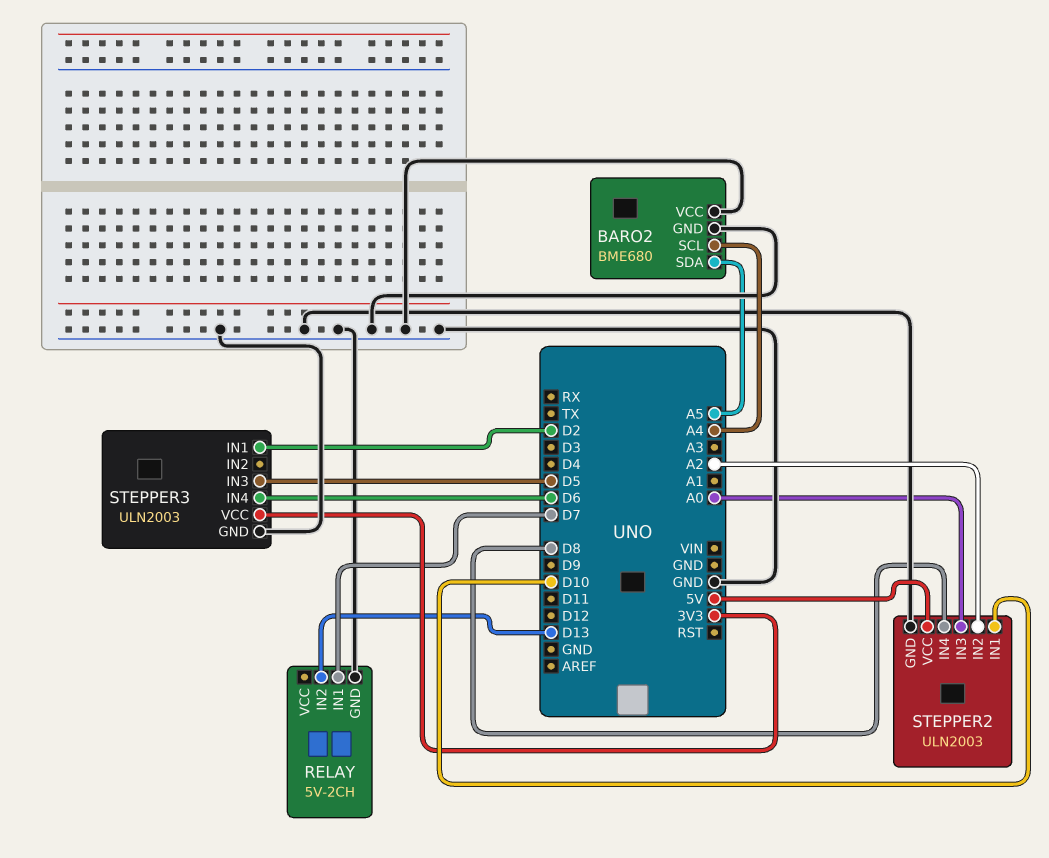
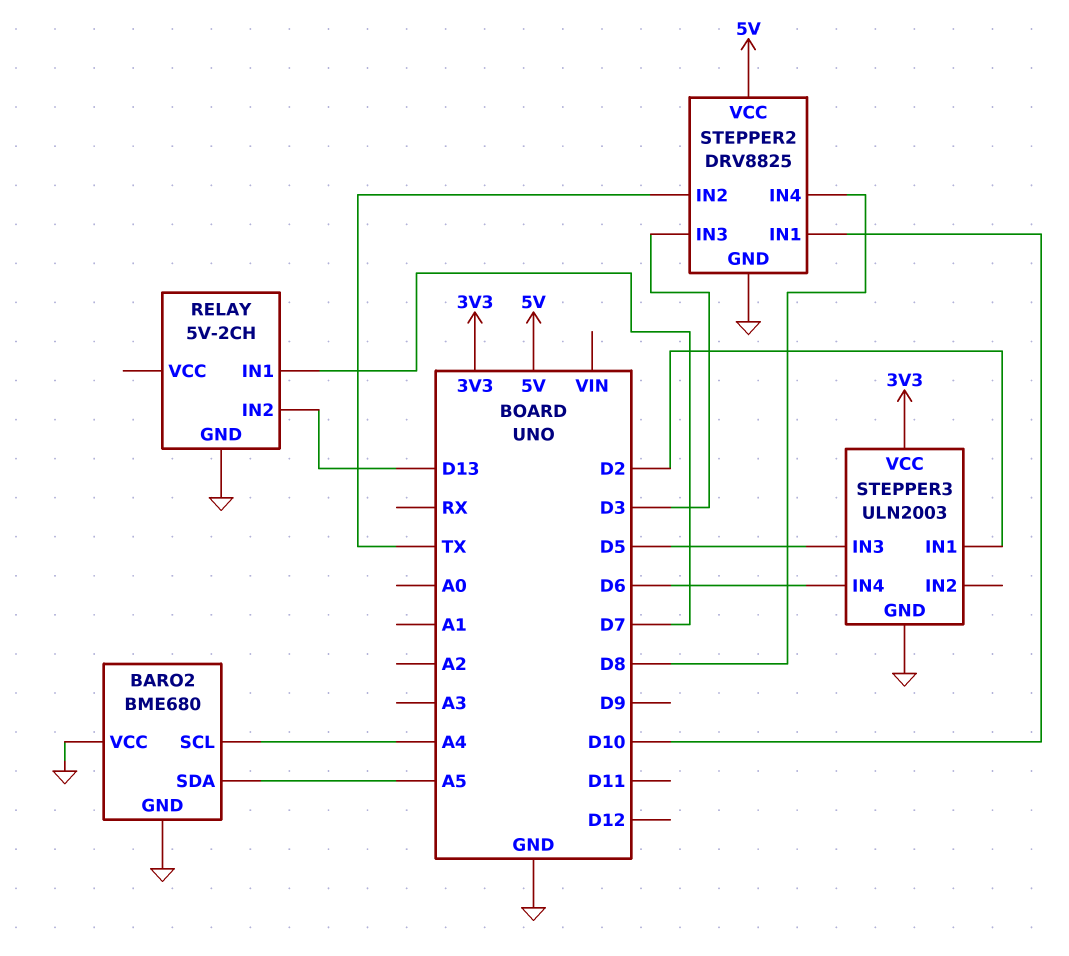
STEPPER2: ULN2003 -> DRV8825
STEPPER2 pin IN2: A2 -> TX
STEPPER2 pin IN3: A0 -> D3

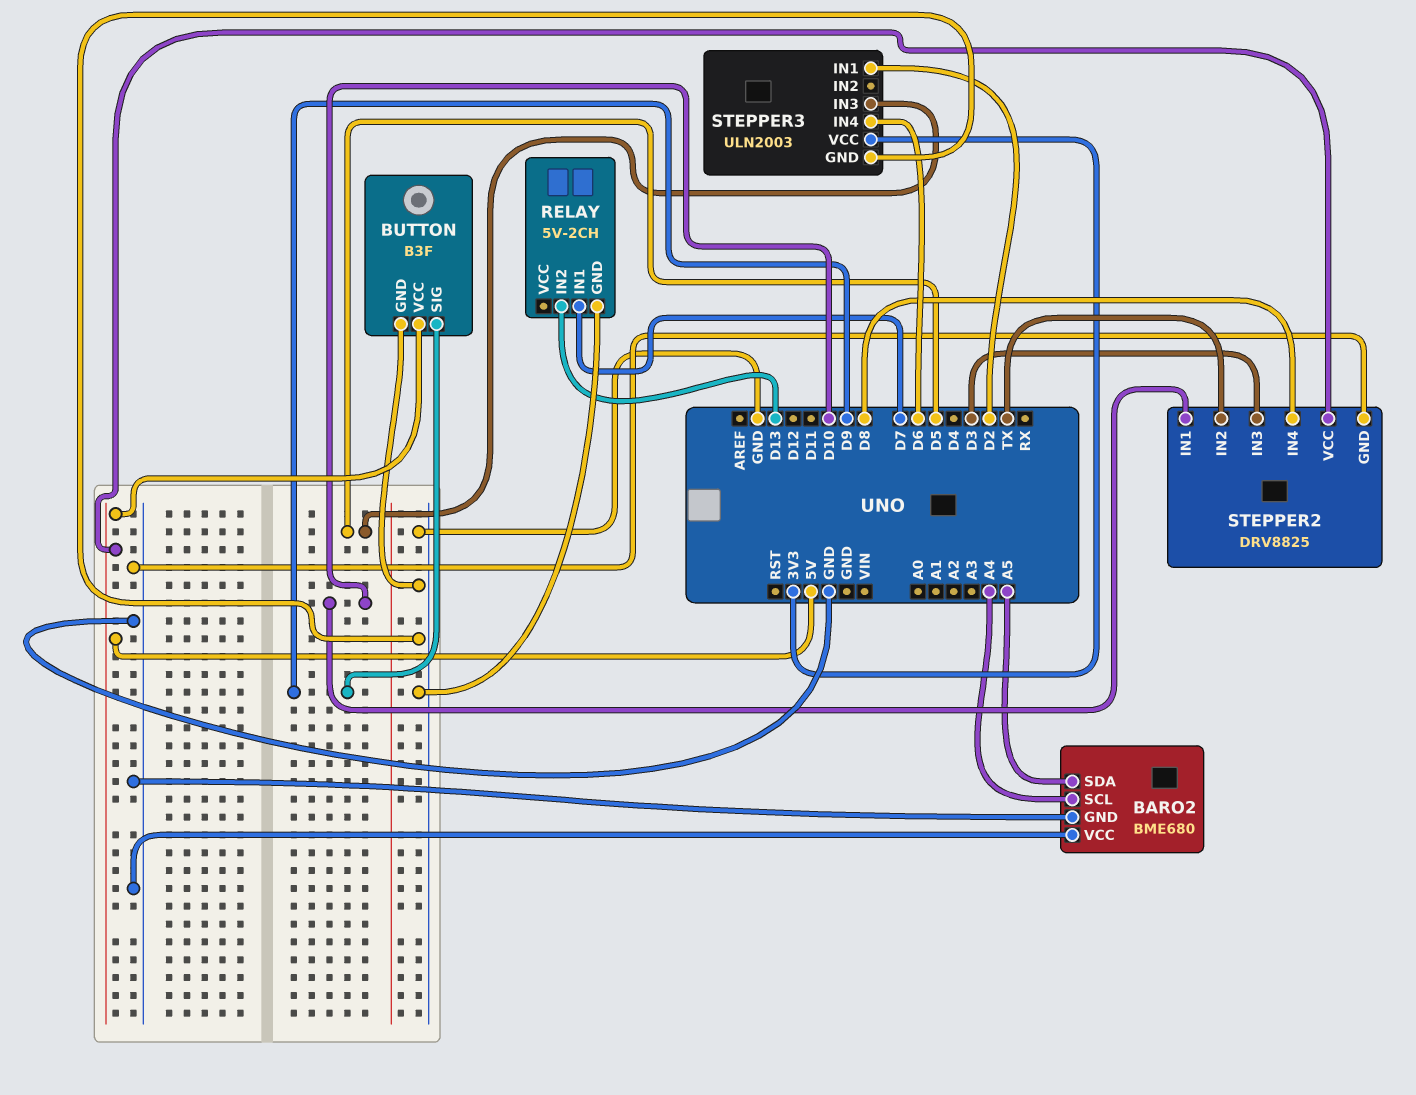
BUTTON: none -> B3F
BUTTON pin GND: none -> GND
BUTTON pin SIG: none -> D9
BUTTON pin VCC: none -> 5V

